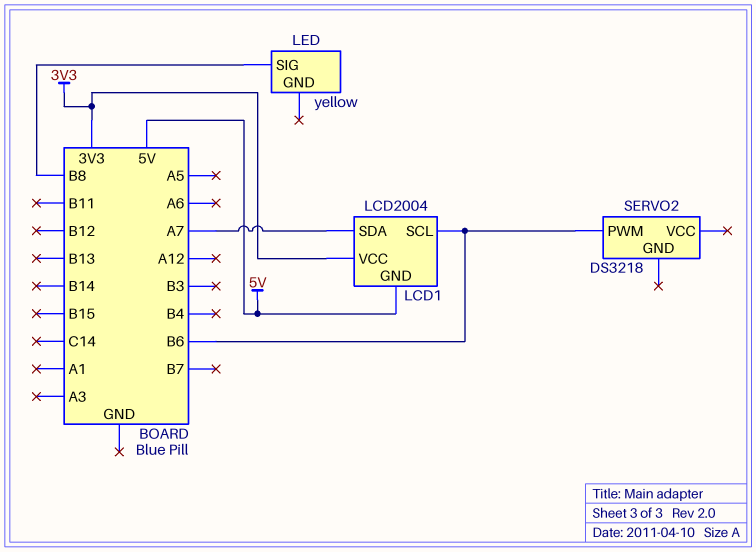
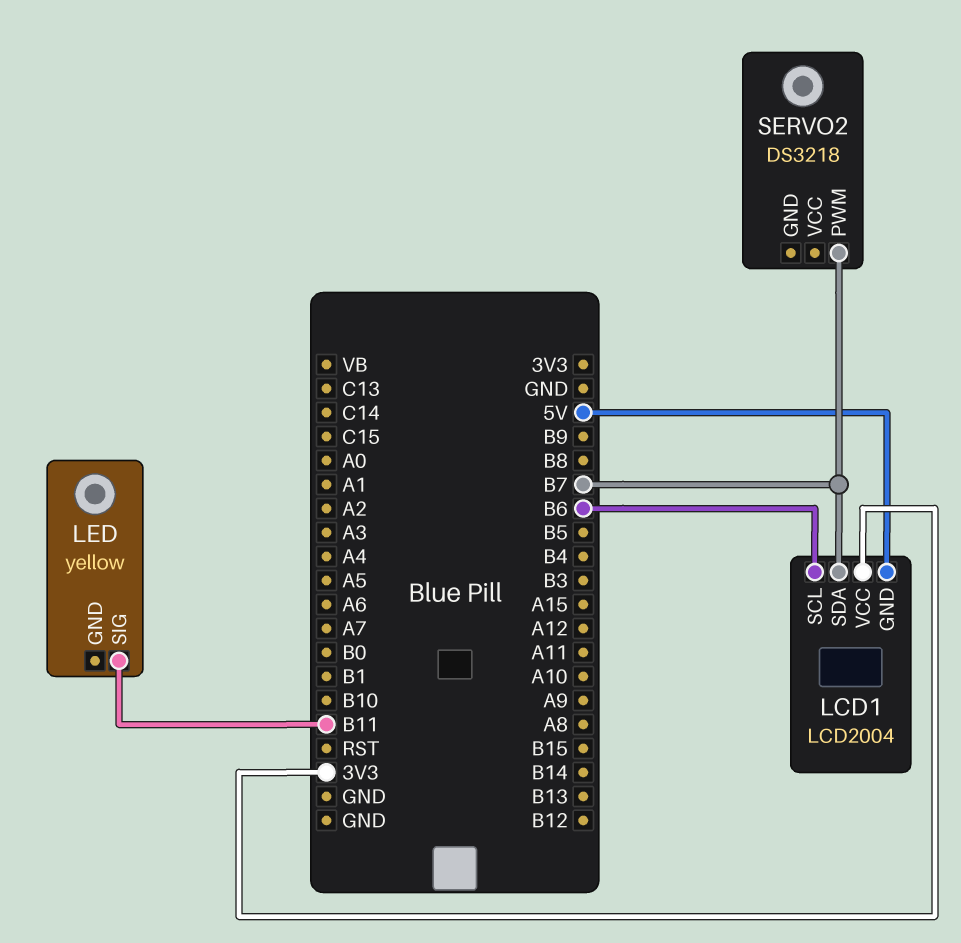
LCD1 pin SDA: A7 -> B7
LED pin SIG: B8 -> B11
SERVO2 pin PWM: B6 -> B7

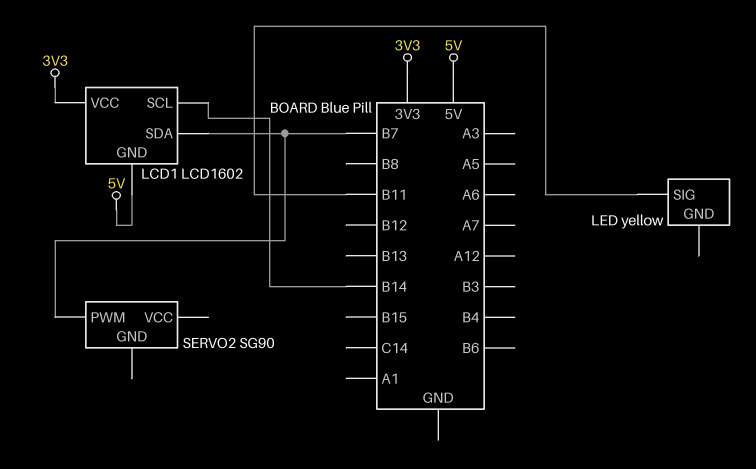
LCD1: LCD2004 -> LCD1602
LCD1 pin SCL: B6 -> B14
SERVO2: DS3218 -> SG90

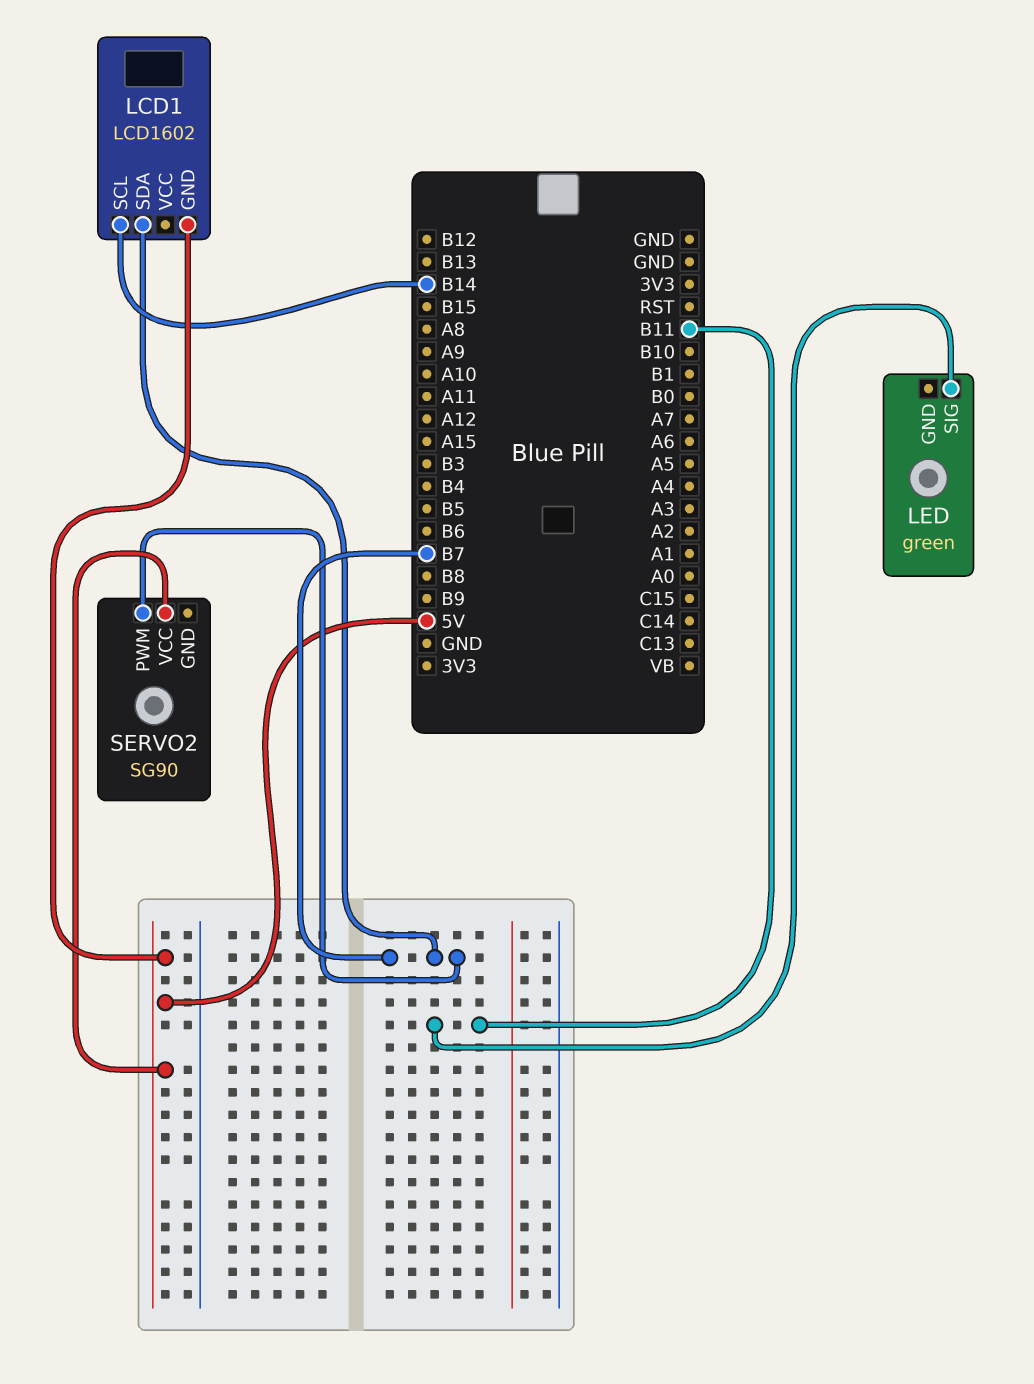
LCD1 pin VCC: 3V3 -> none
LED: yellow -> green
SERVO2 pin VCC: none -> 5V

